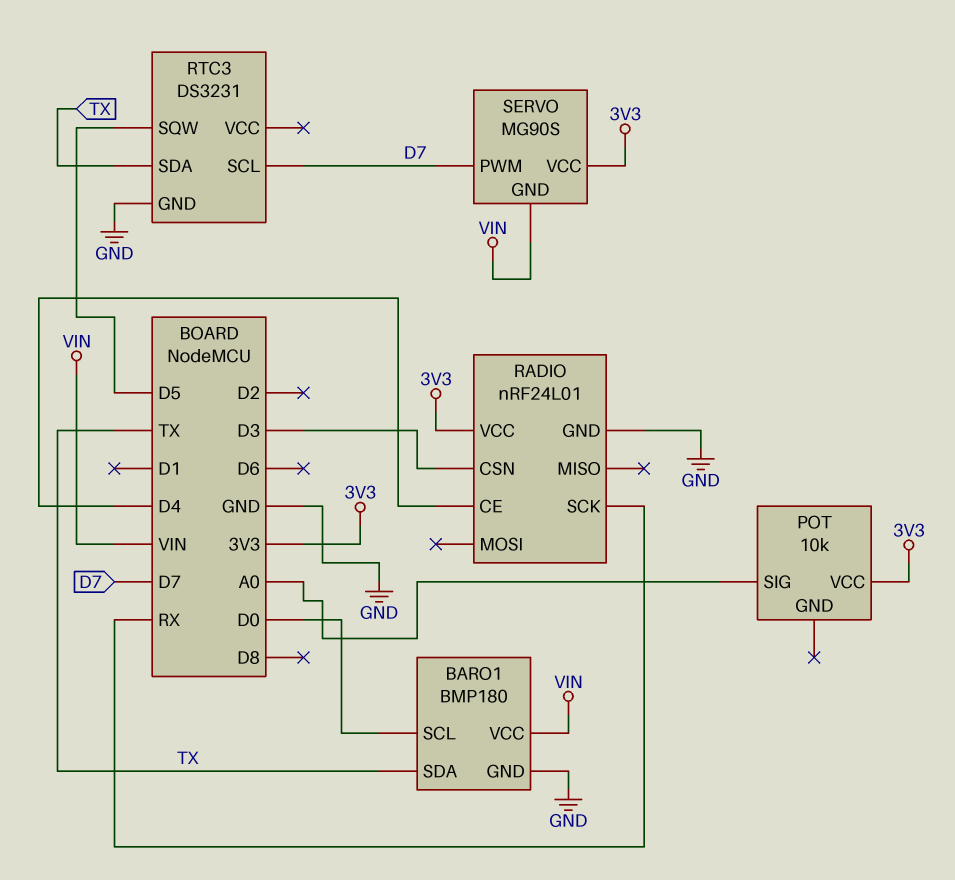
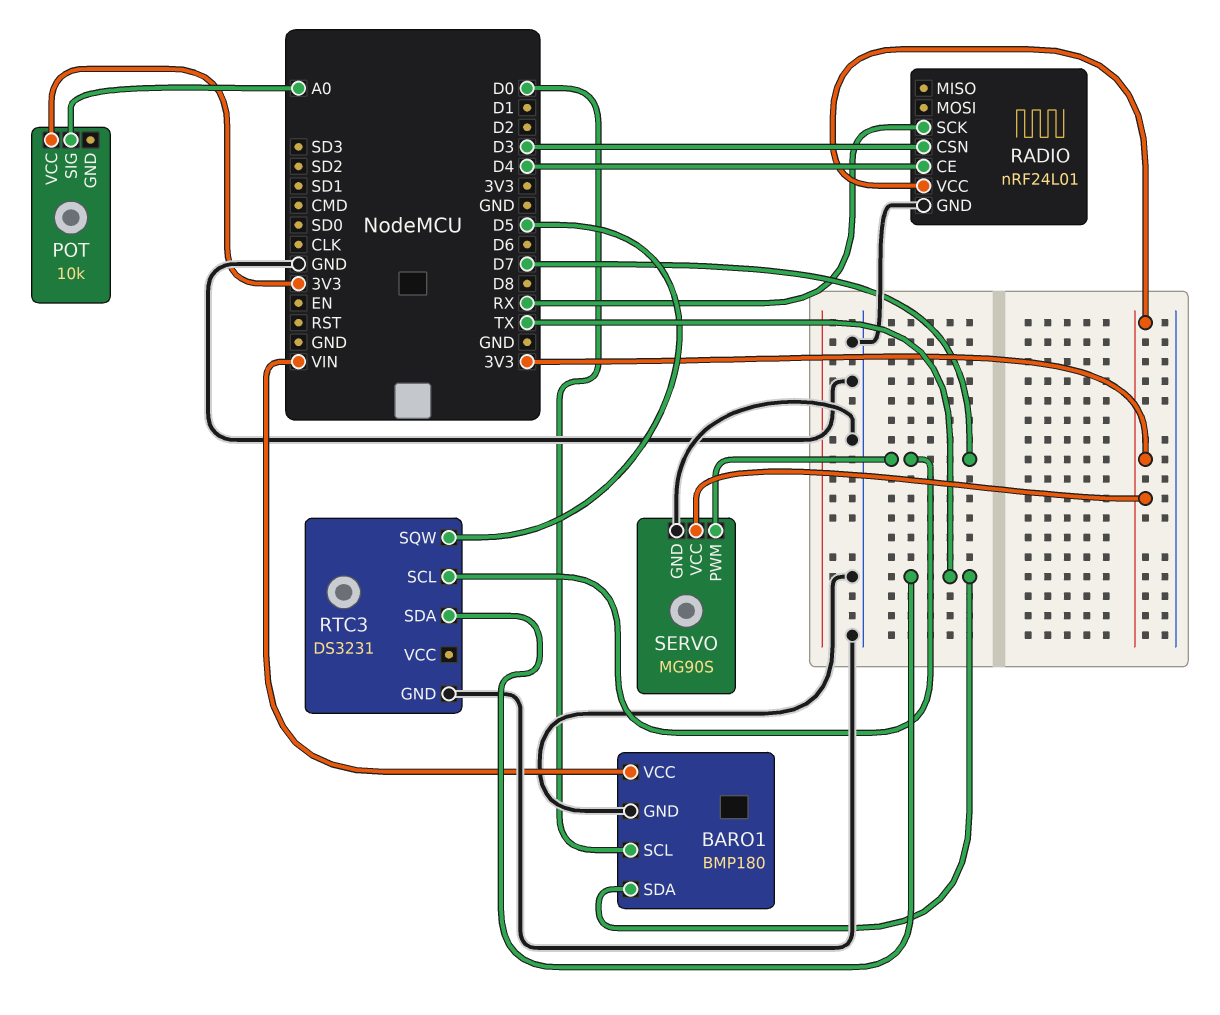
SERVO pin GND: VIN -> GND

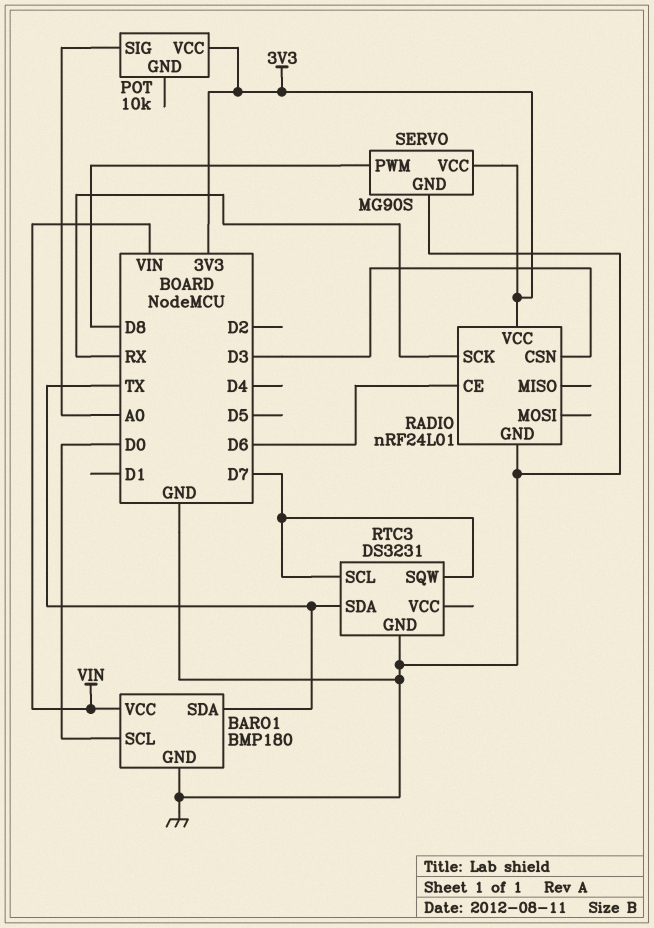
RADIO pin CE: D4 -> D6
RTC3 pin SQW: D5 -> D7
SERVO pin PWM: D7 -> D8

